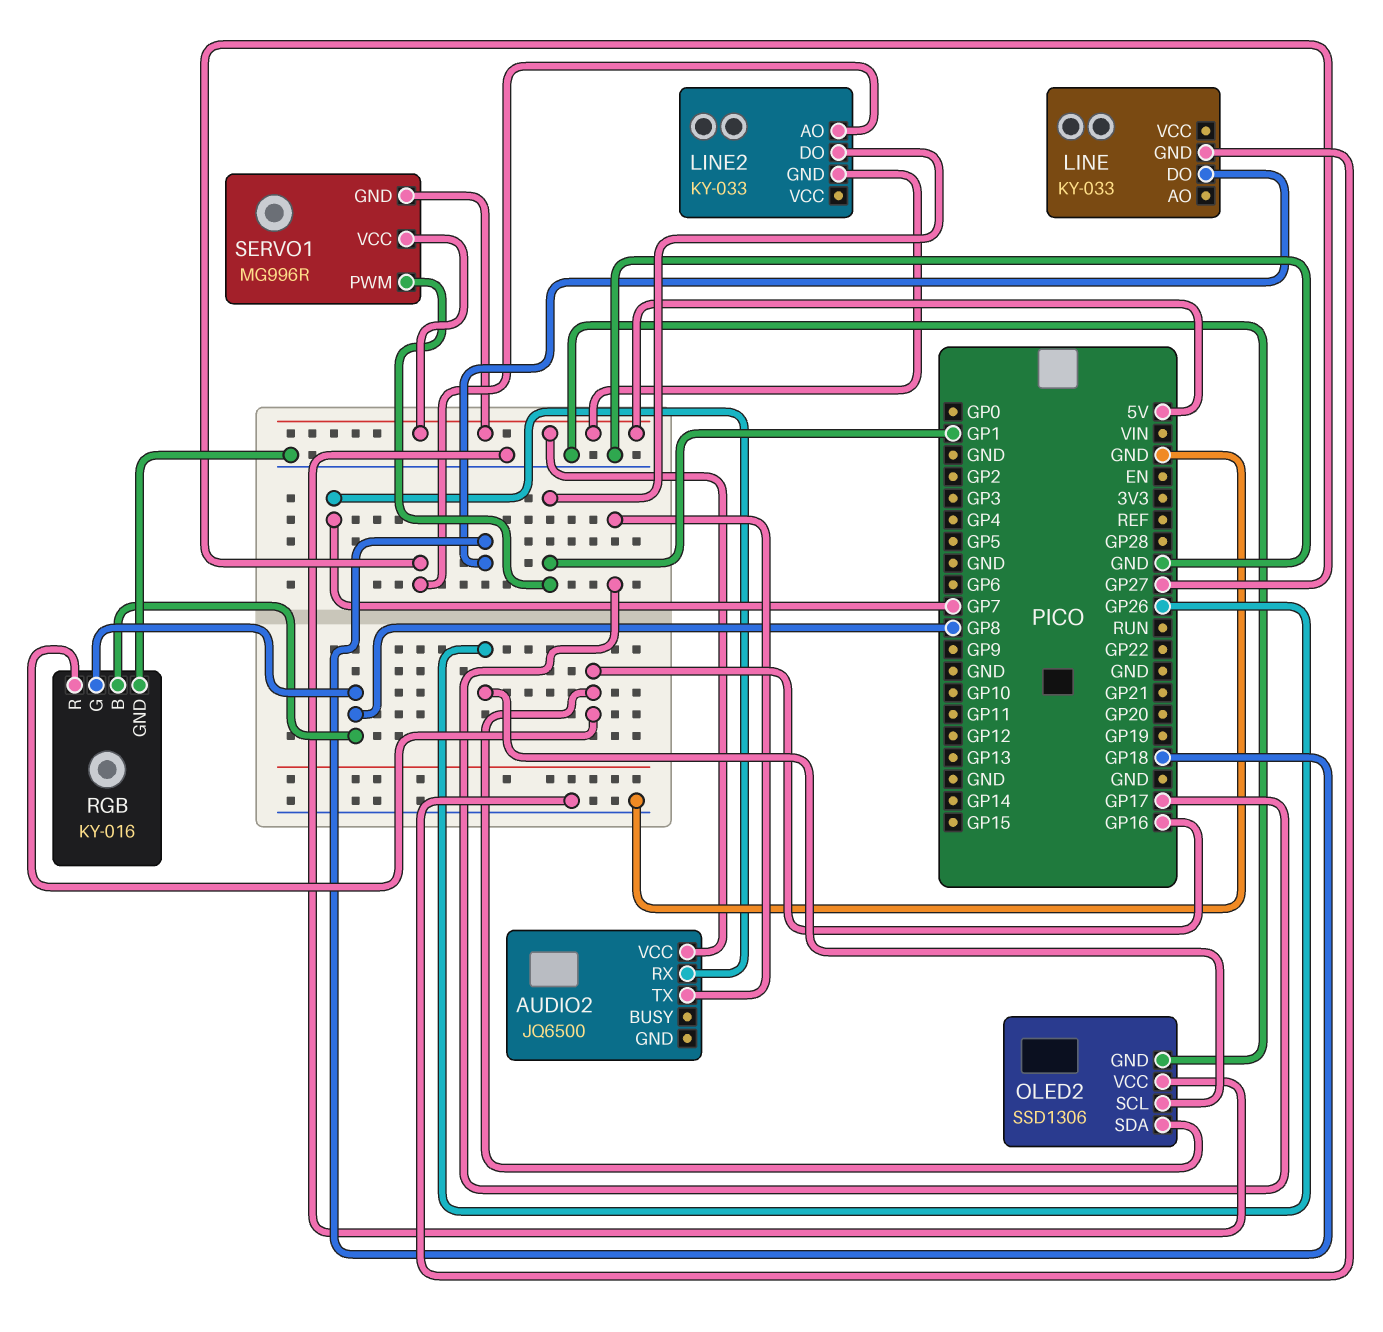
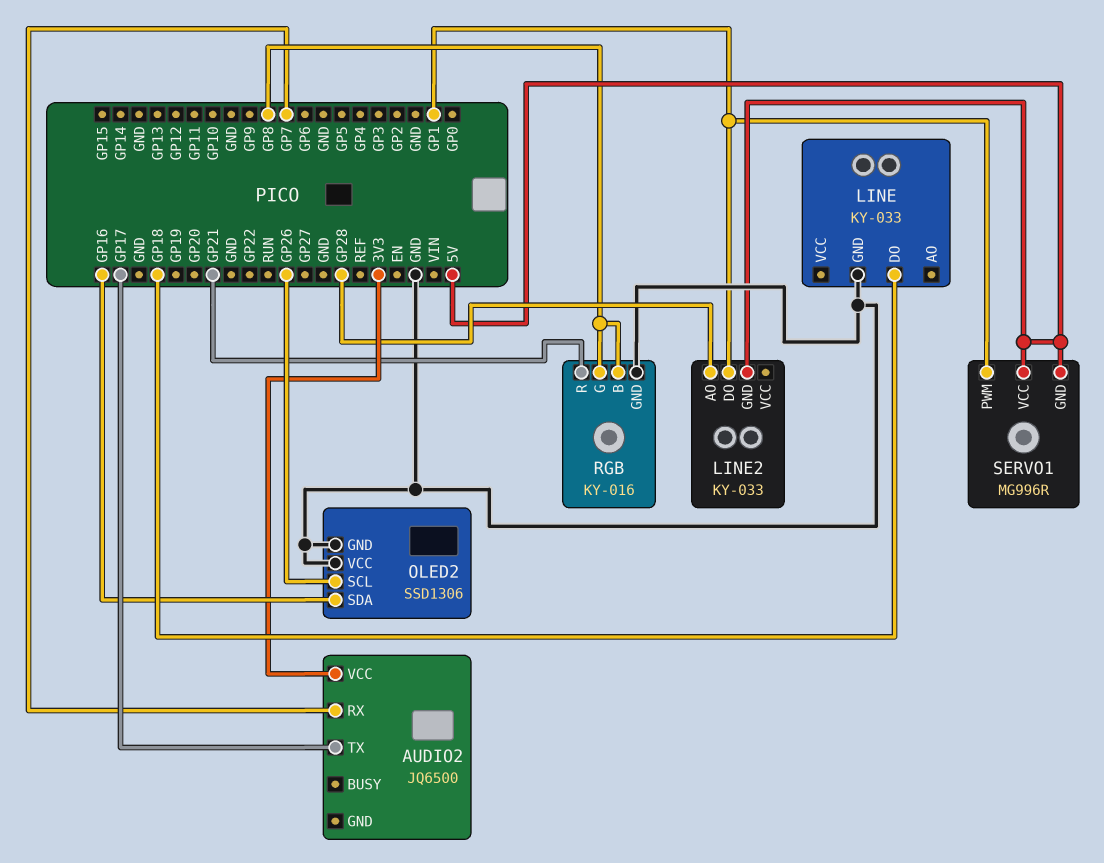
AUDIO2 pin VCC: 5V -> 3V3
LINE2 pin AO: GP27 -> GP28
RGB pin R: GP16 -> GP21

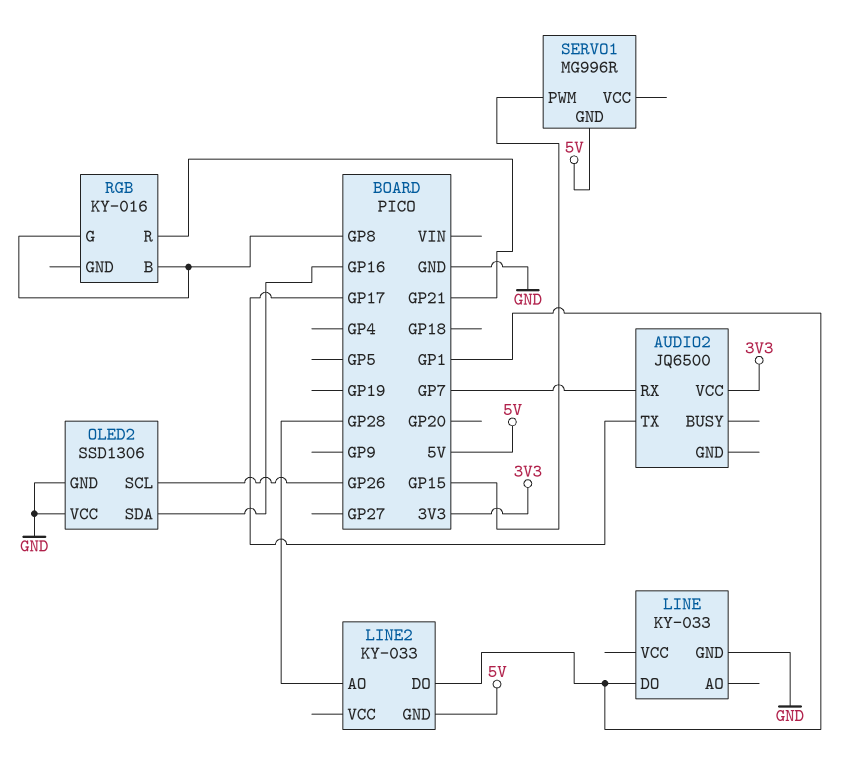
LINE pin DO: GP18 -> GP1
RGB pin GND: GND -> none
SERVO1 pin PWM: GP1 -> GP15
SERVO1 pin VCC: 5V -> none

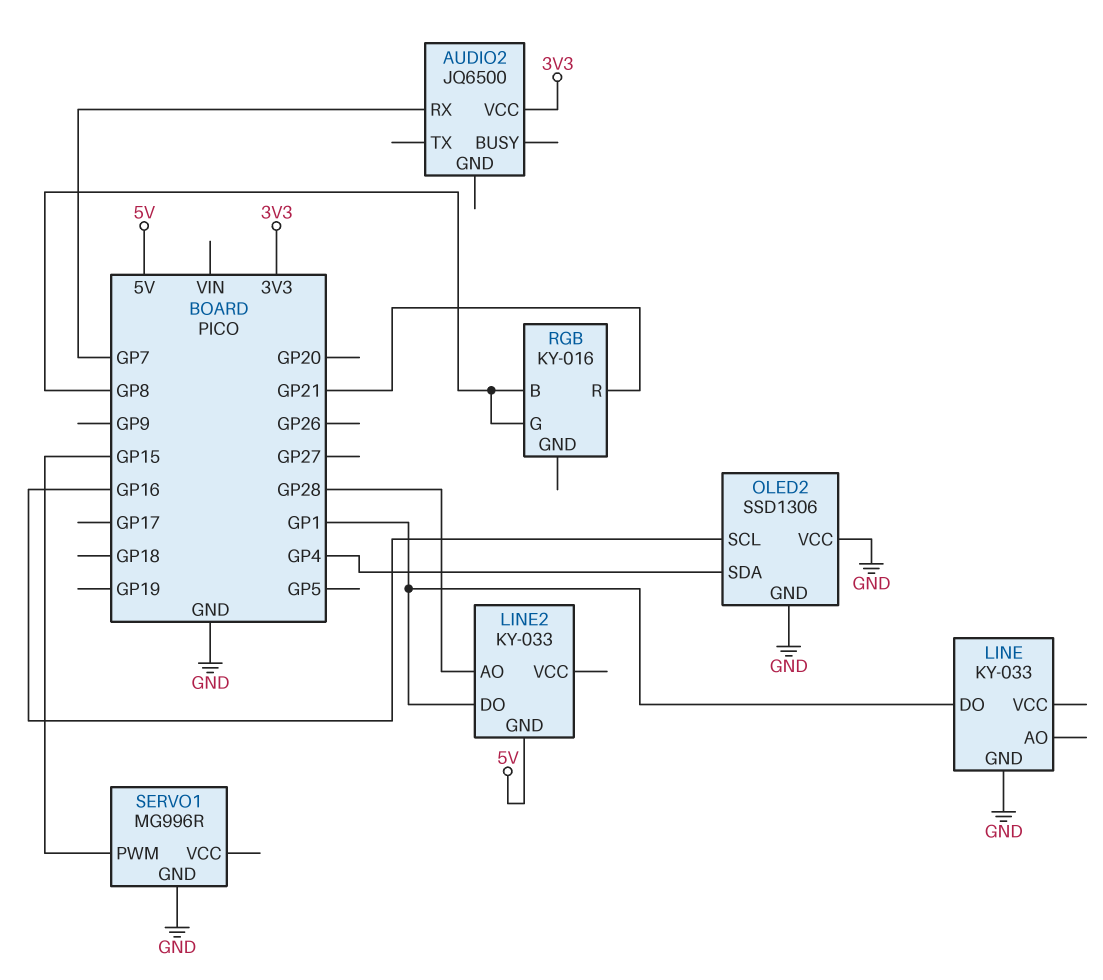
AUDIO2 pin TX: GP17 -> none
OLED2 pin SCL: GP26 -> GP16
OLED2 pin SDA: GP16 -> GP4
SERVO1 pin GND: 5V -> GND

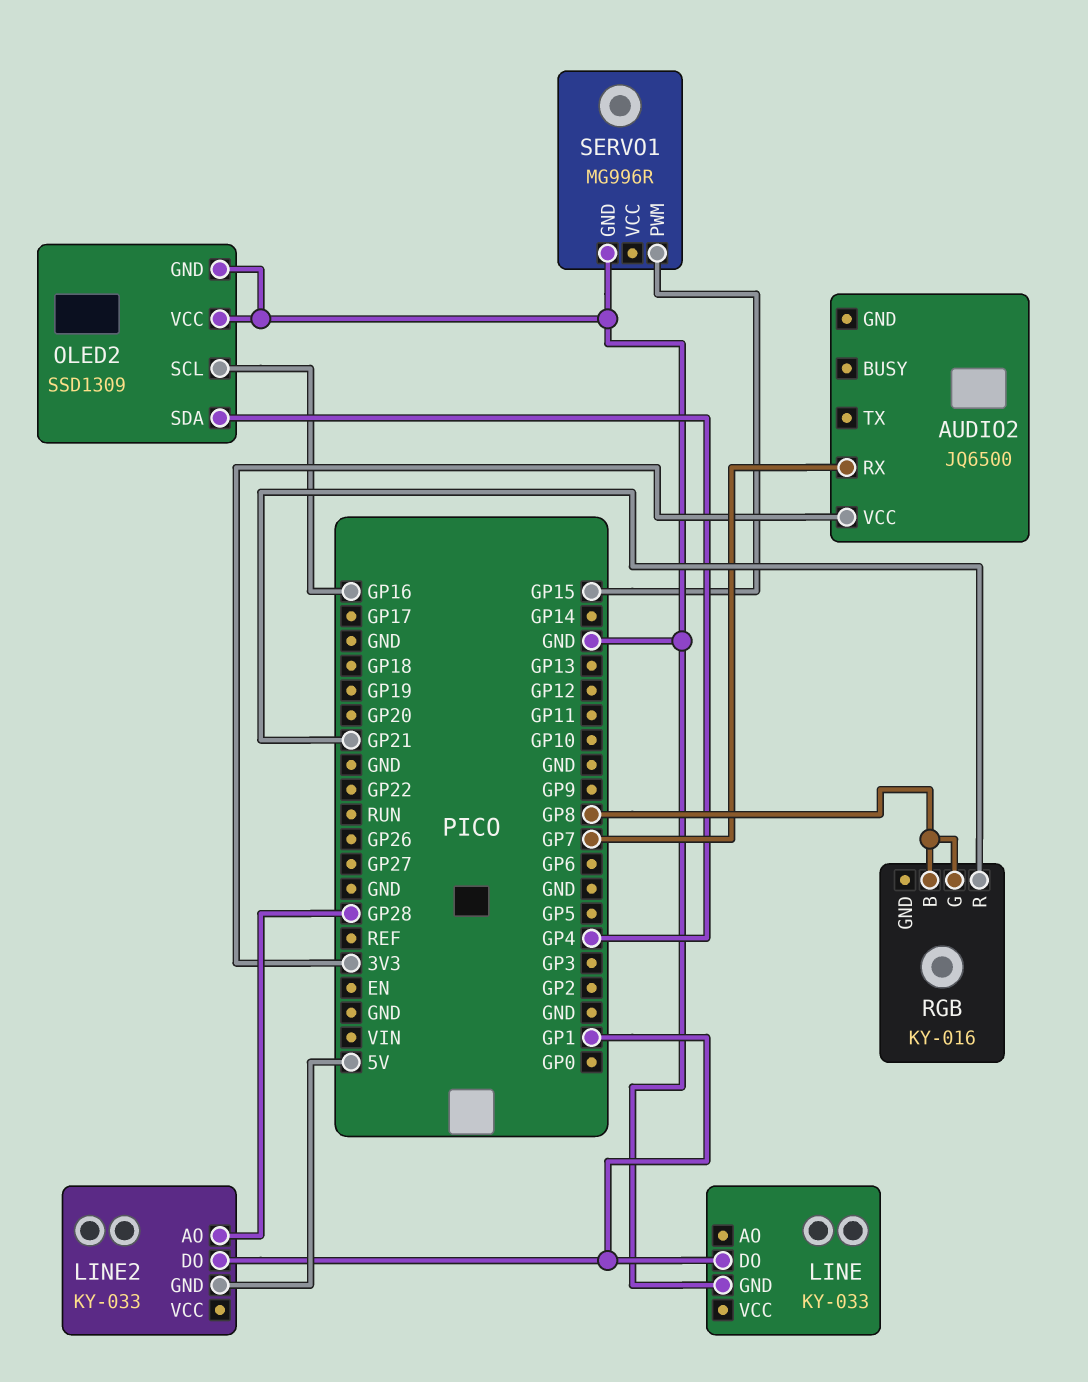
OLED2: SSD1306 -> SSD1309

